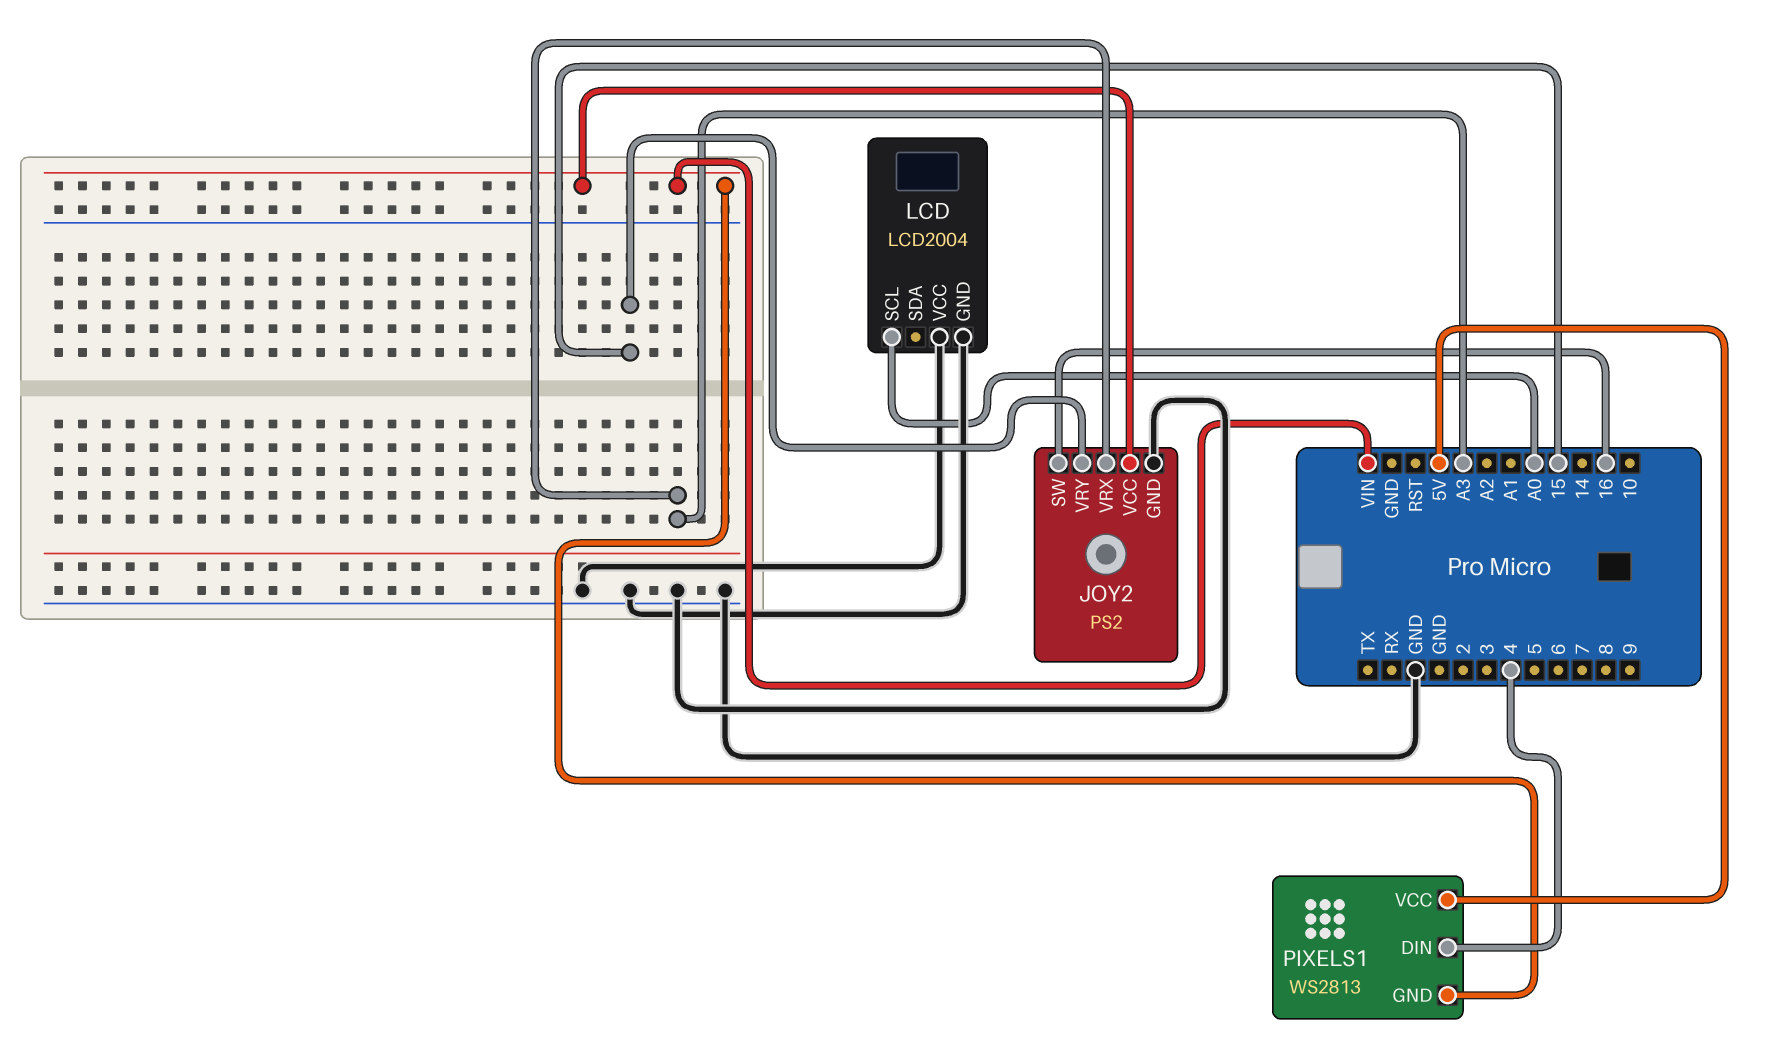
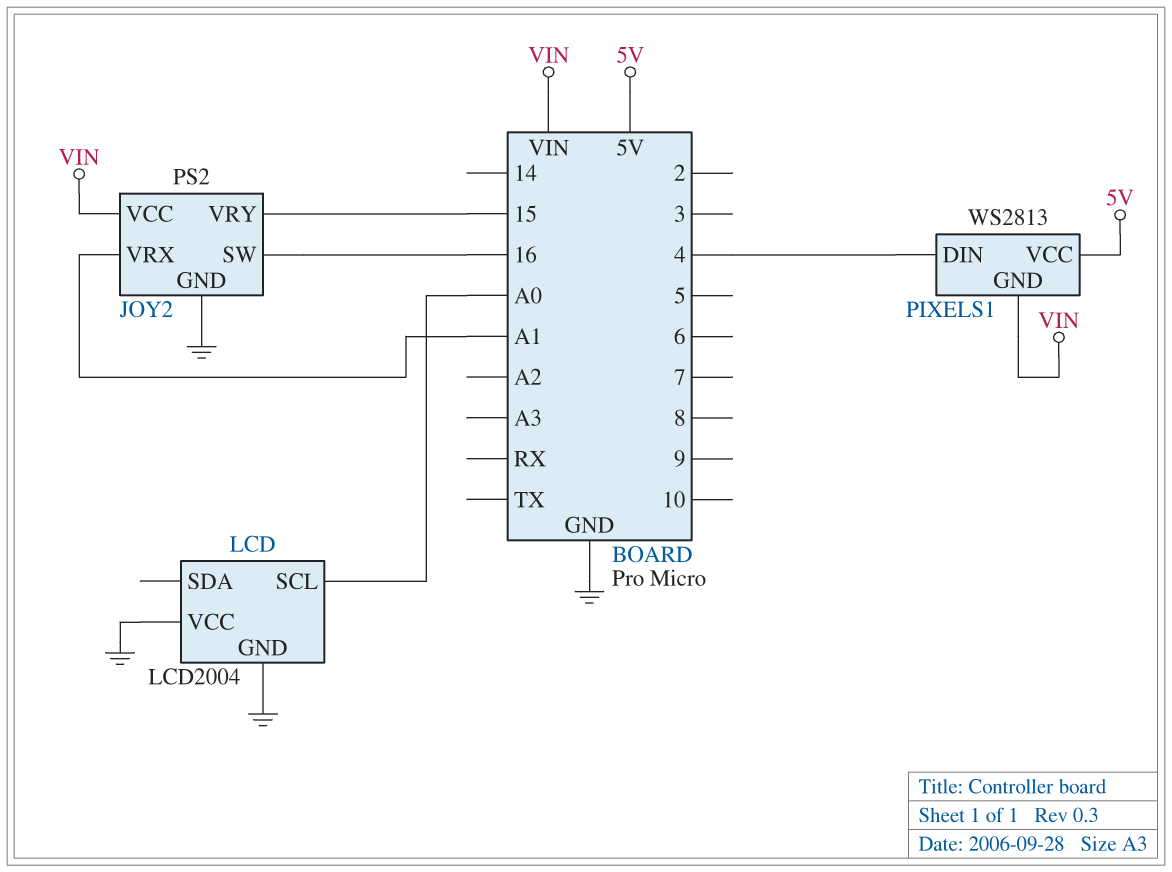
JOY2 pin VRX: A3 -> A1

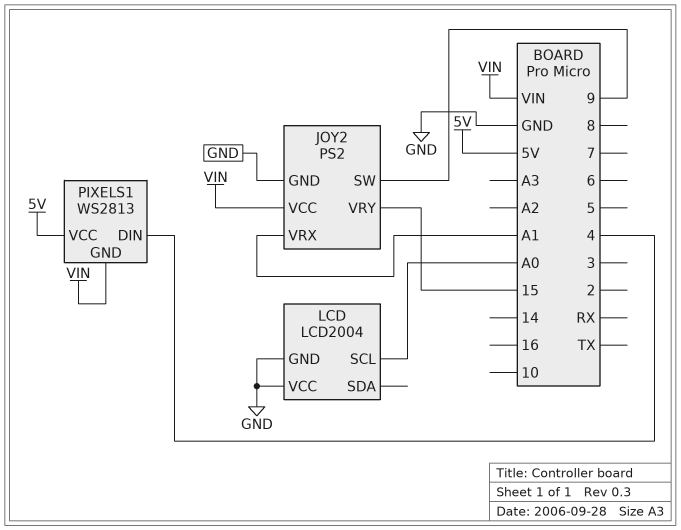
JOY2 pin SW: 16 -> 9

